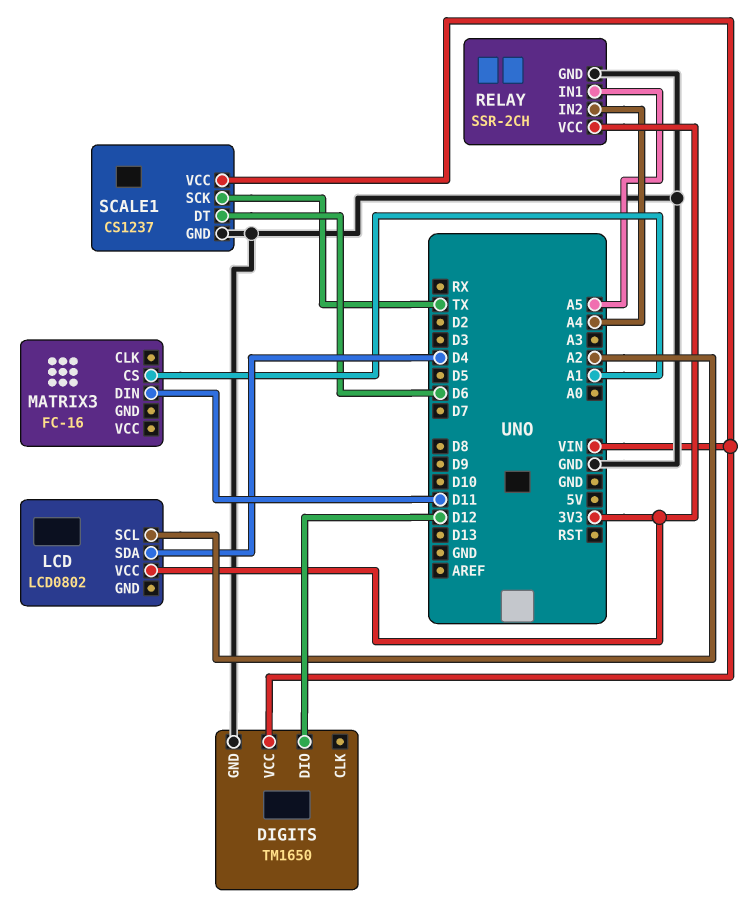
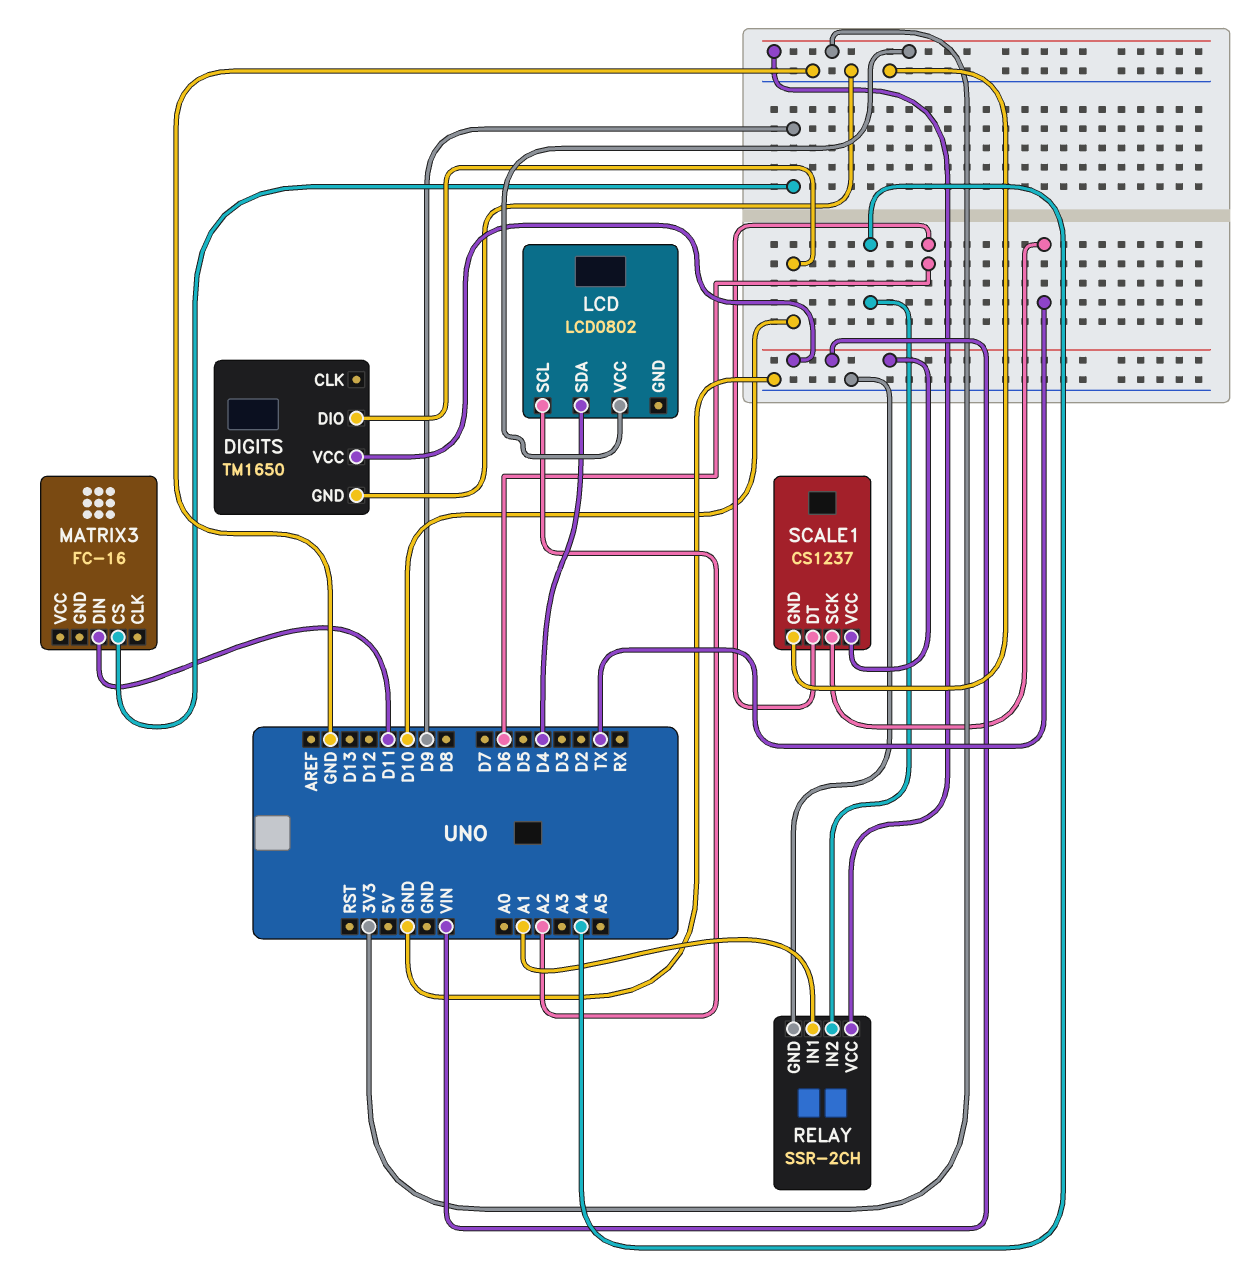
DIGITS pin DIO: D12 -> D10
MATRIX3 pin CS: A1 -> D9
RELAY pin IN1: A5 -> A1

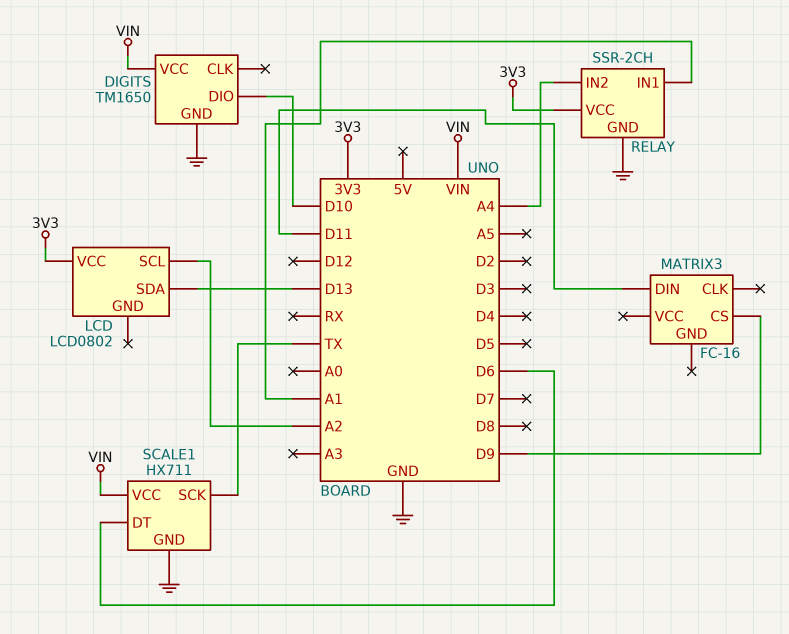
LCD pin SDA: D4 -> D13
SCALE1: CS1237 -> HX711

